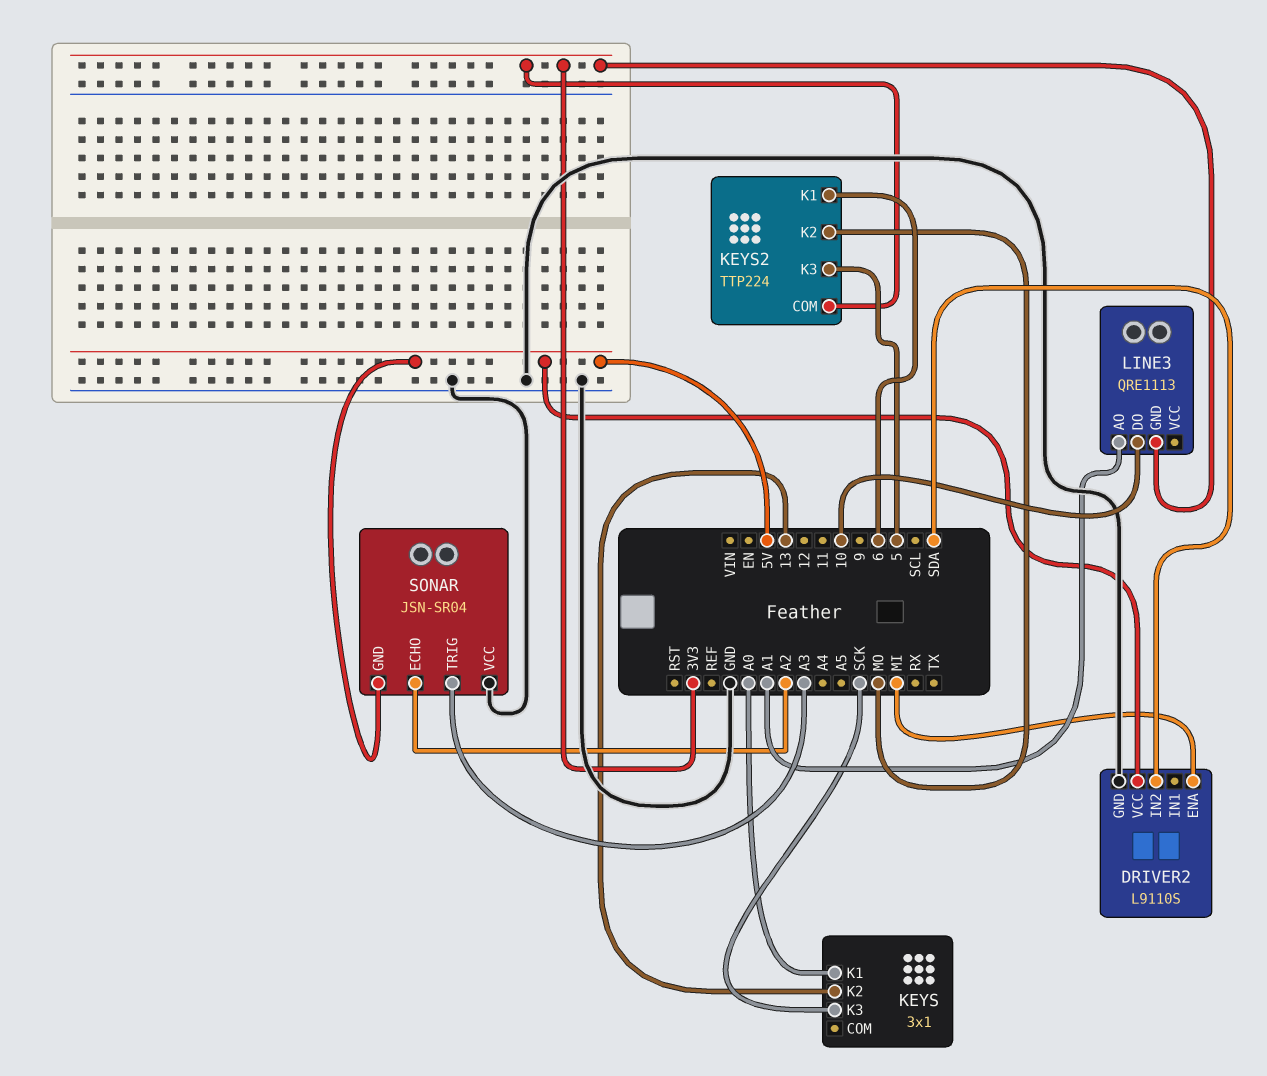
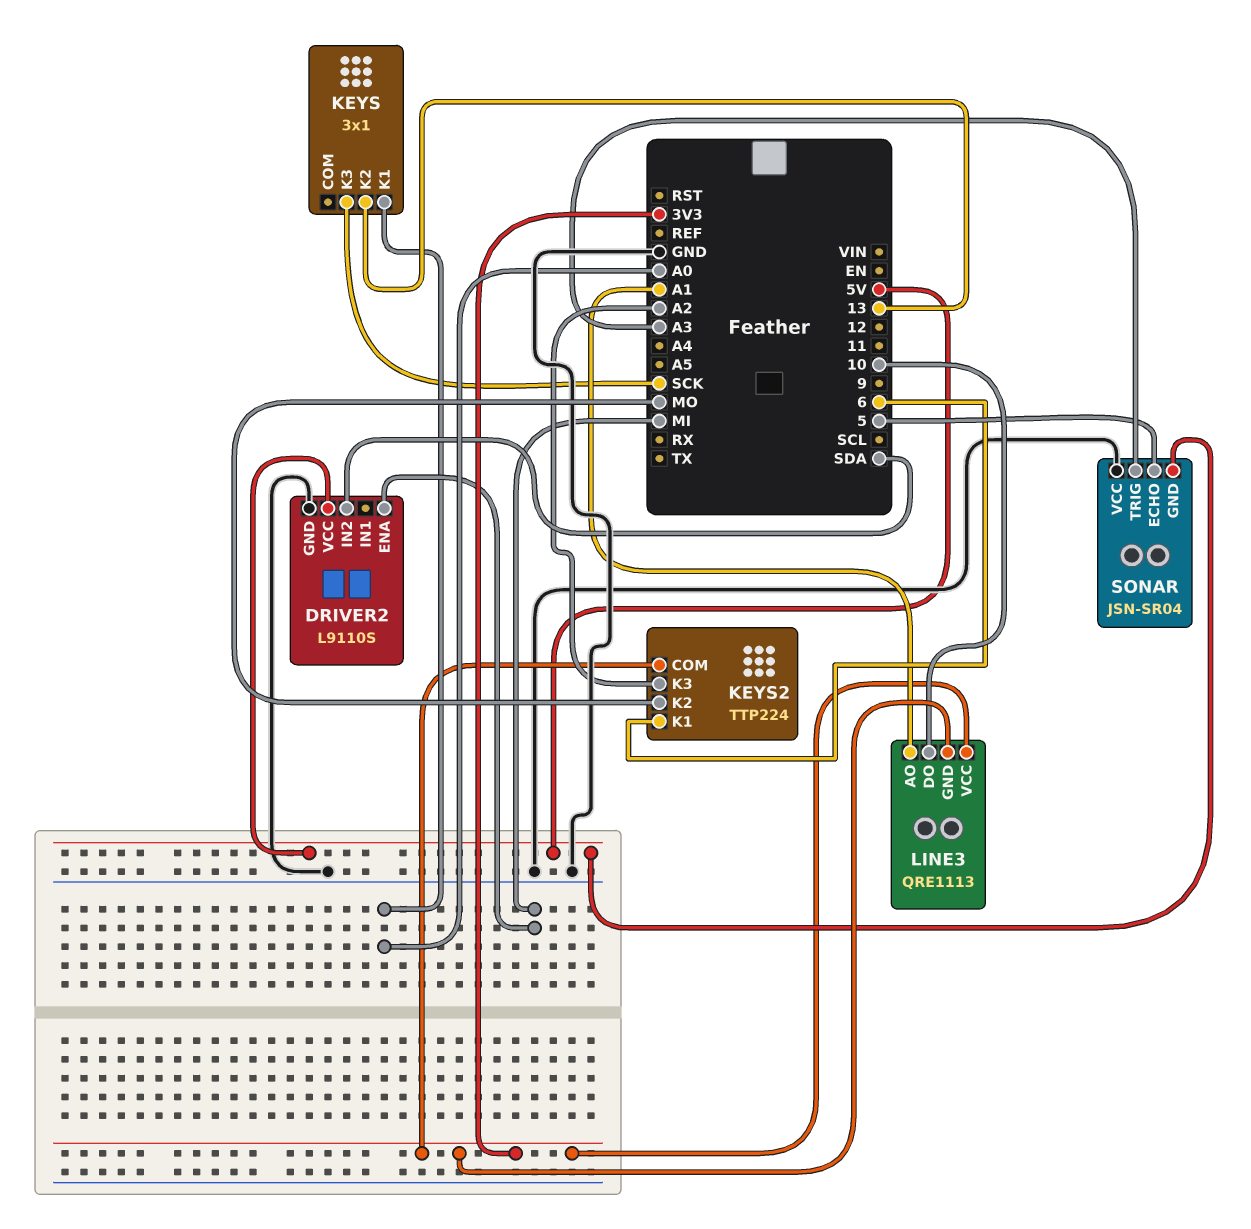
KEYS2 pin K3: 5 -> A2
LINE3 pin VCC: none -> 3V3
SONAR pin ECHO: A2 -> 5

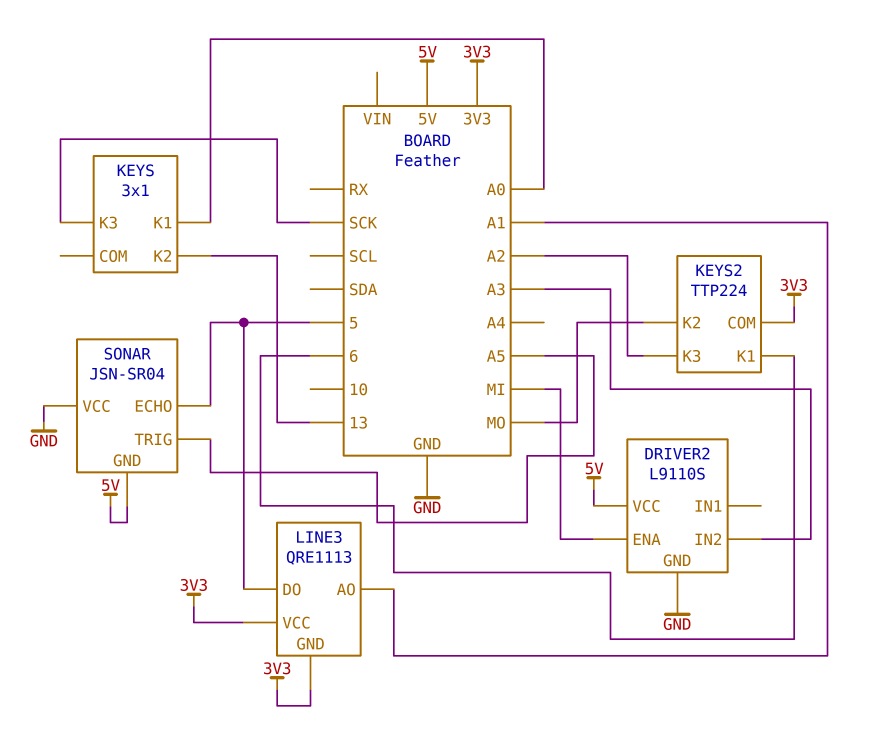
DRIVER2 pin IN2: SDA -> A3
LINE3 pin DO: 10 -> 5
SONAR pin TRIG: A3 -> A5

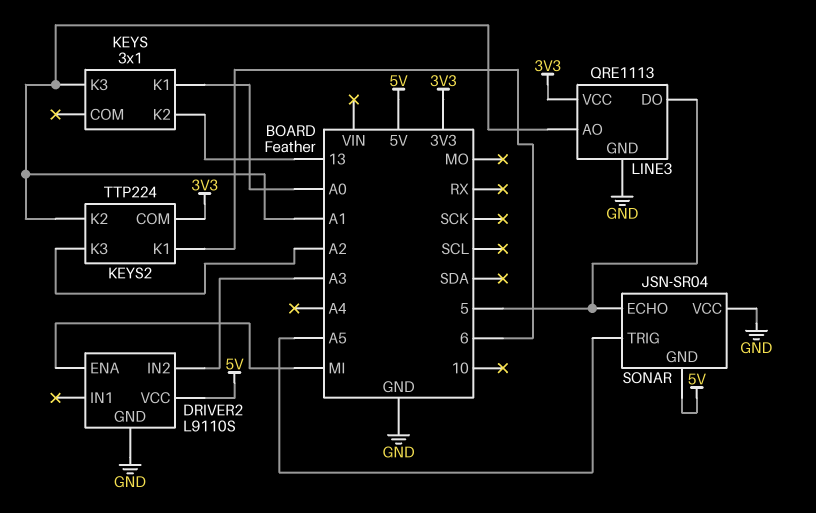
KEYS pin K3: SCK -> A1
KEYS2 pin K2: MO -> A1
LINE3 pin GND: 3V3 -> GND

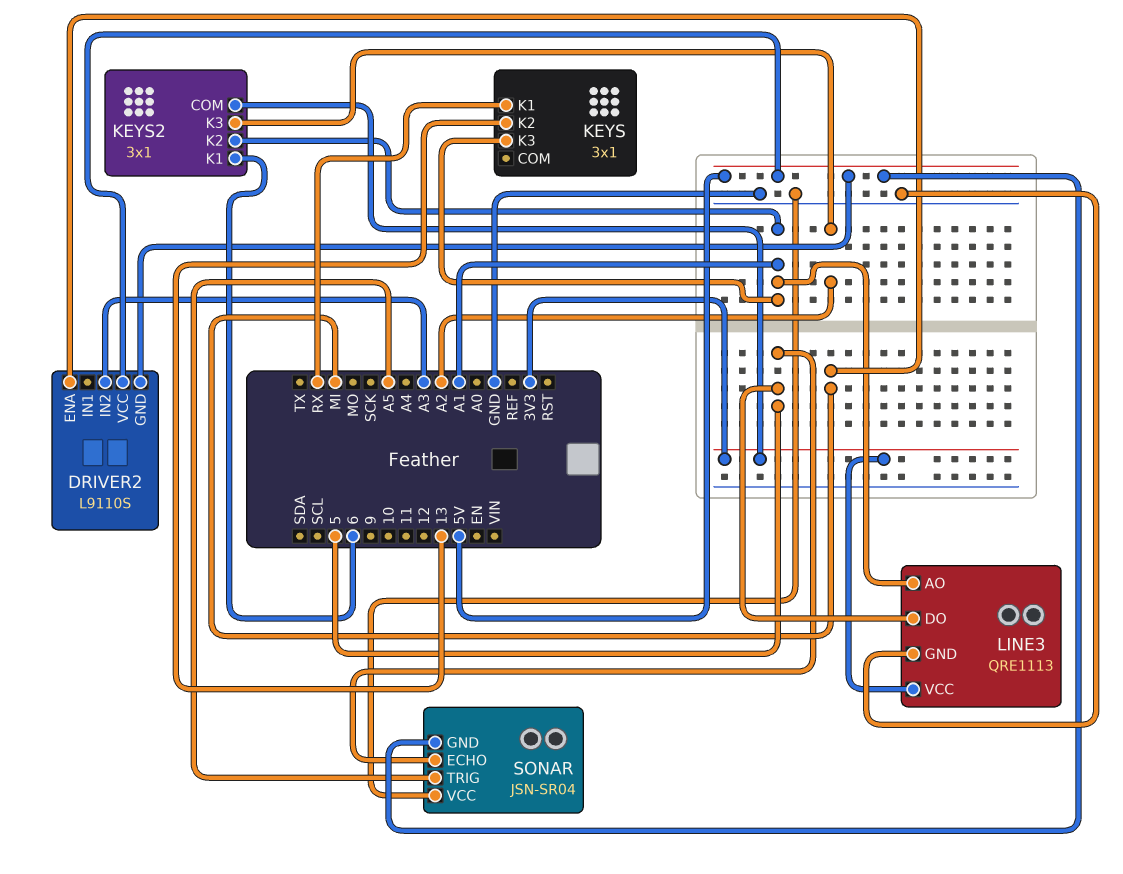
DRIVER2 pin GND: GND -> 5V
KEYS pin K1: A0 -> RX
KEYS2: TTP224 -> 3x1

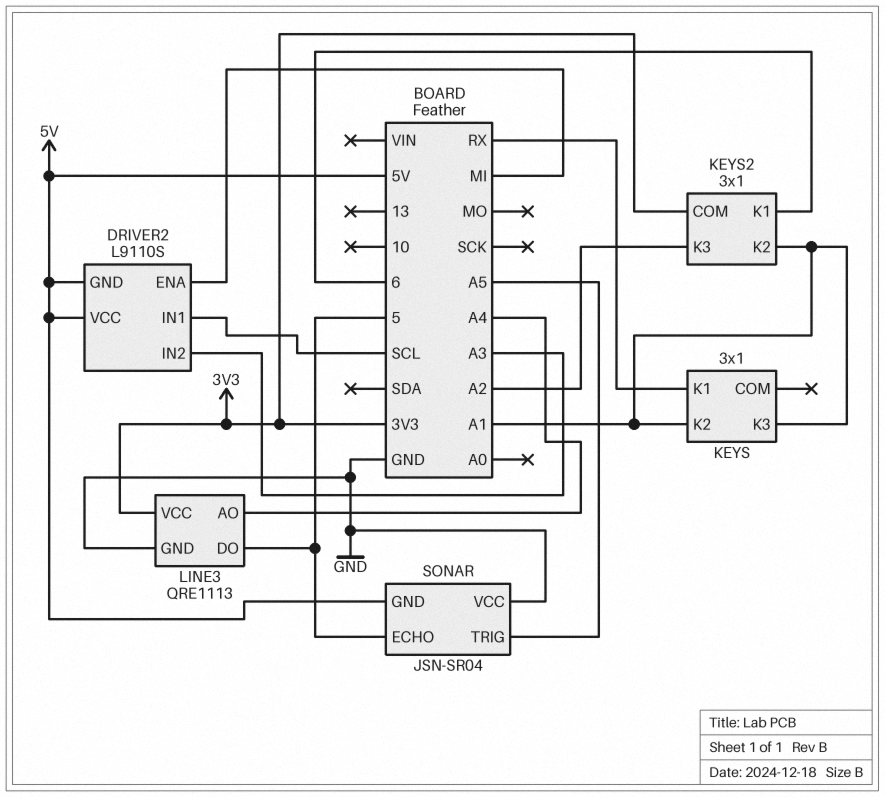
DRIVER2 pin IN1: none -> SCL
KEYS pin K2: 13 -> A1
LINE3 pin AO: A1 -> A4

